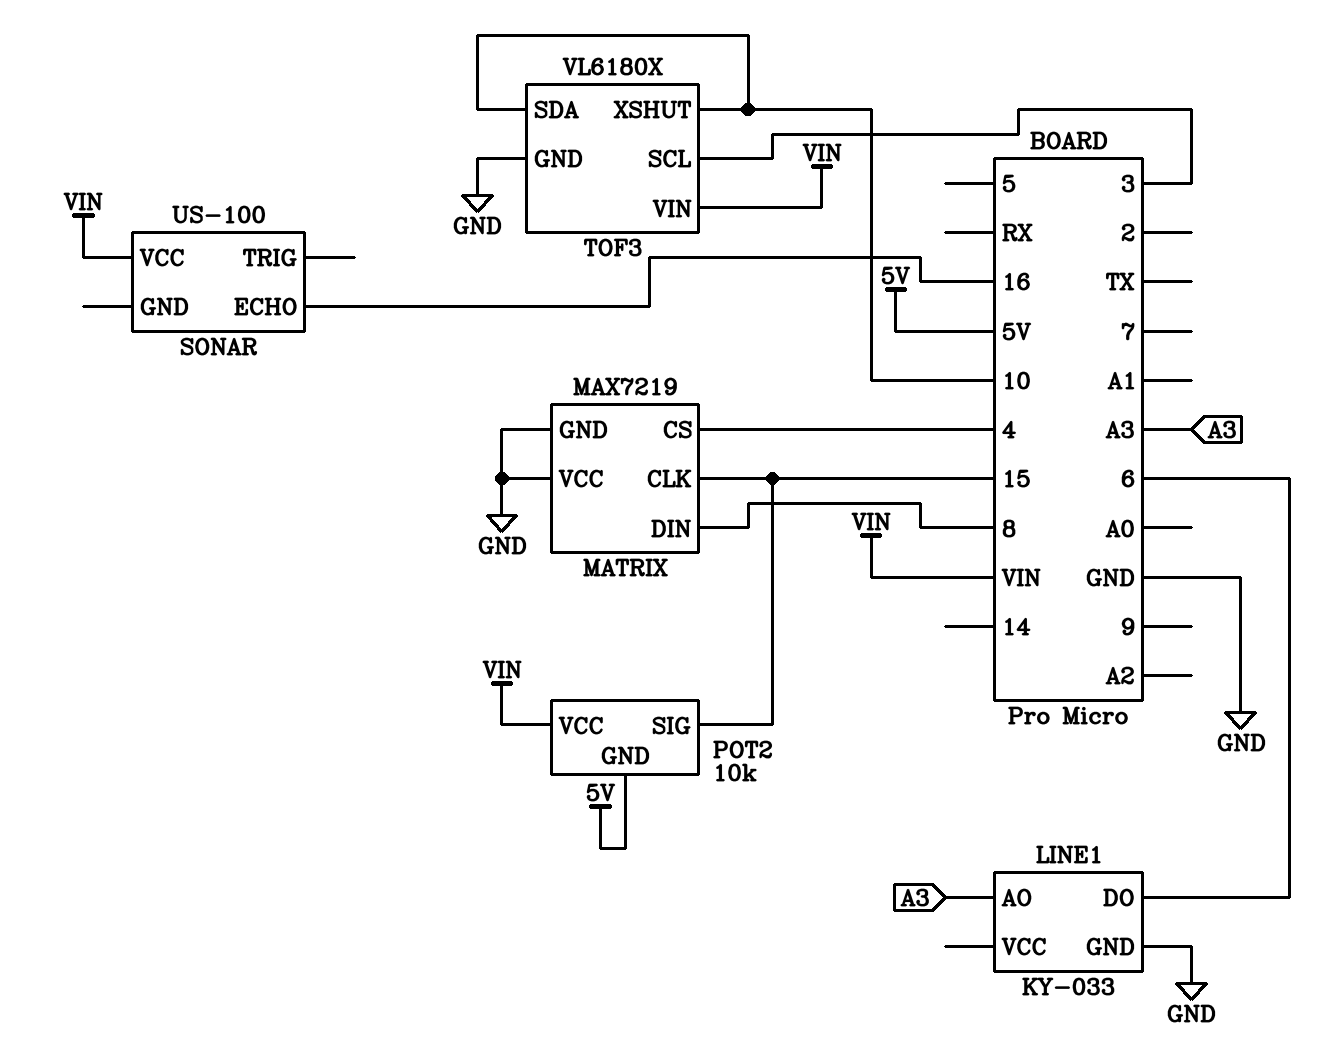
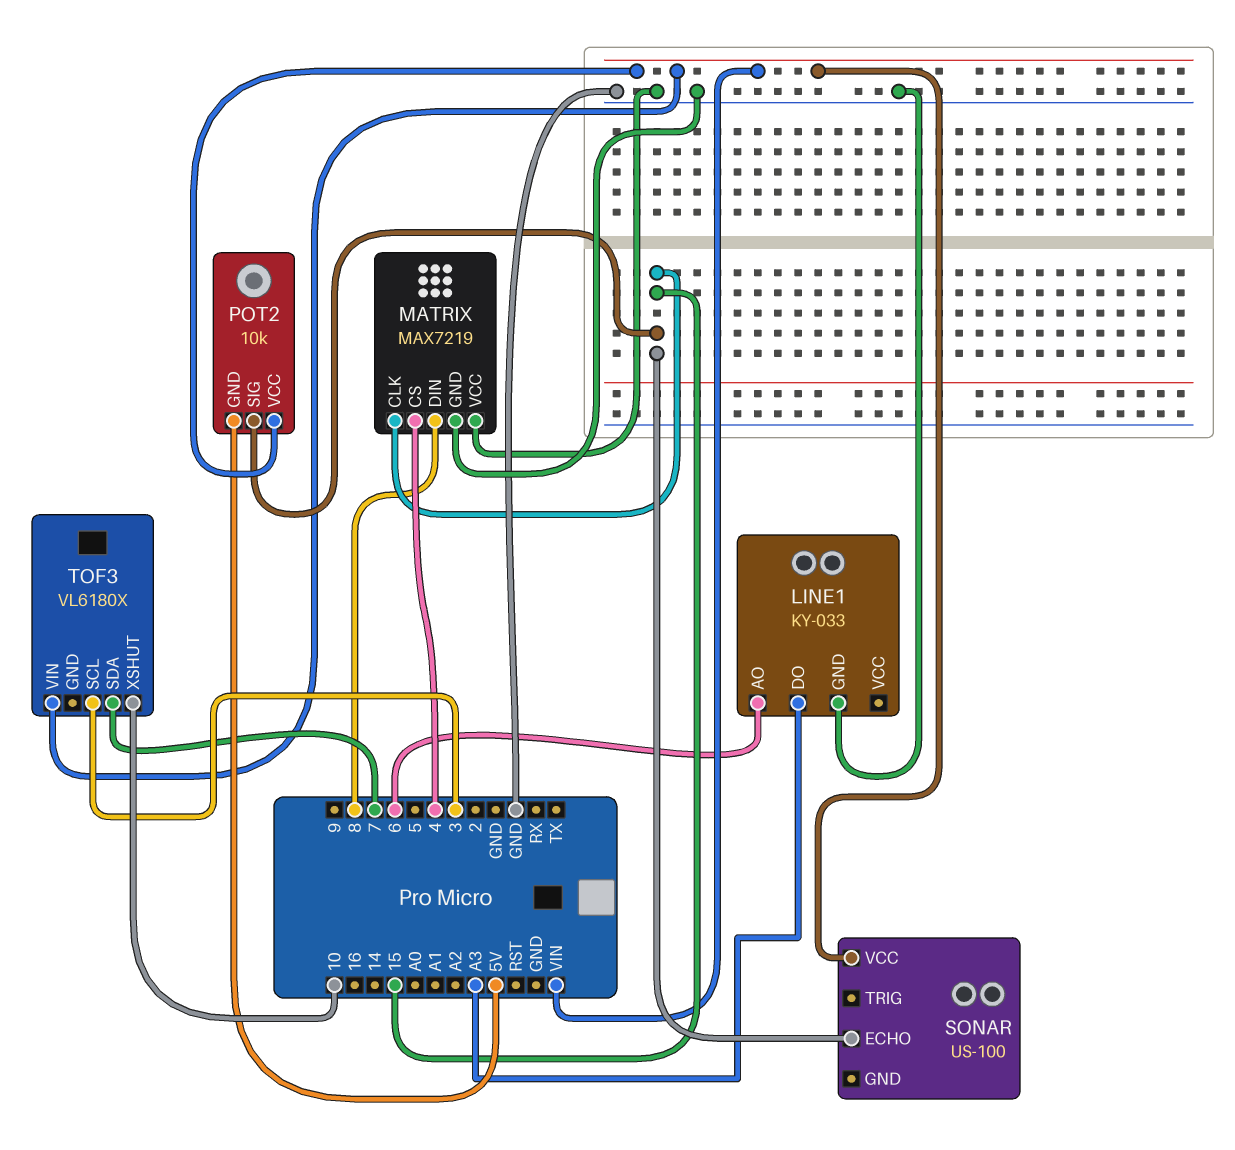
LINE1 pin AO: A3 -> 6
LINE1 pin DO: 6 -> A3
SONAR pin ECHO: 16 -> 15
TOF3 pin GND: GND -> none
TOF3 pin SDA: 10 -> 7

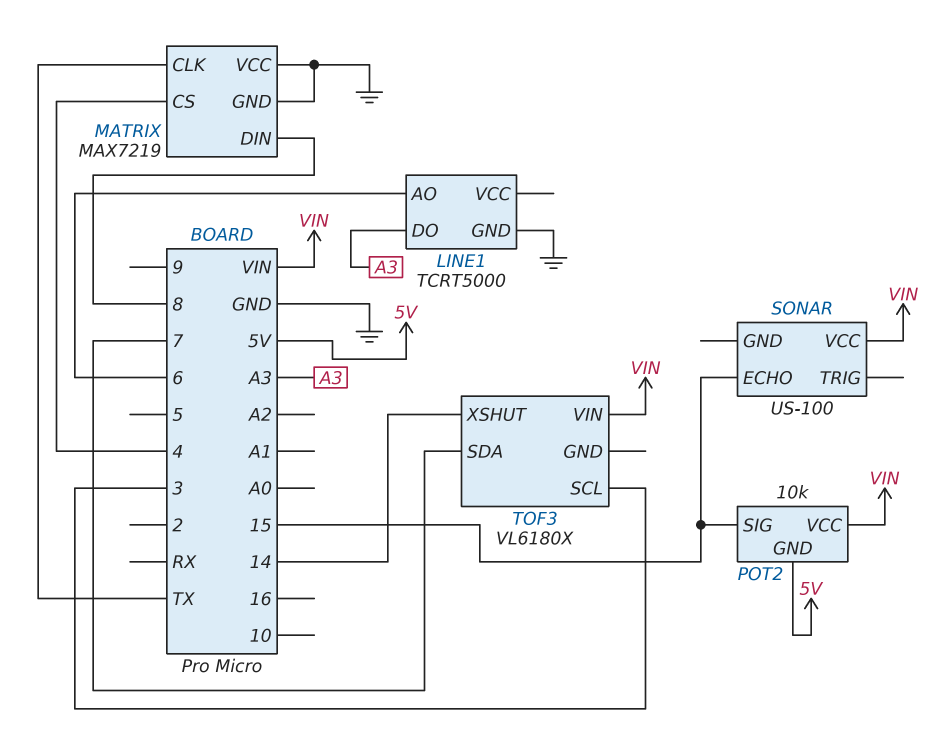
LINE1: KY-033 -> TCRT5000
MATRIX pin CLK: 15 -> TX
TOF3 pin XSHUT: 10 -> 14

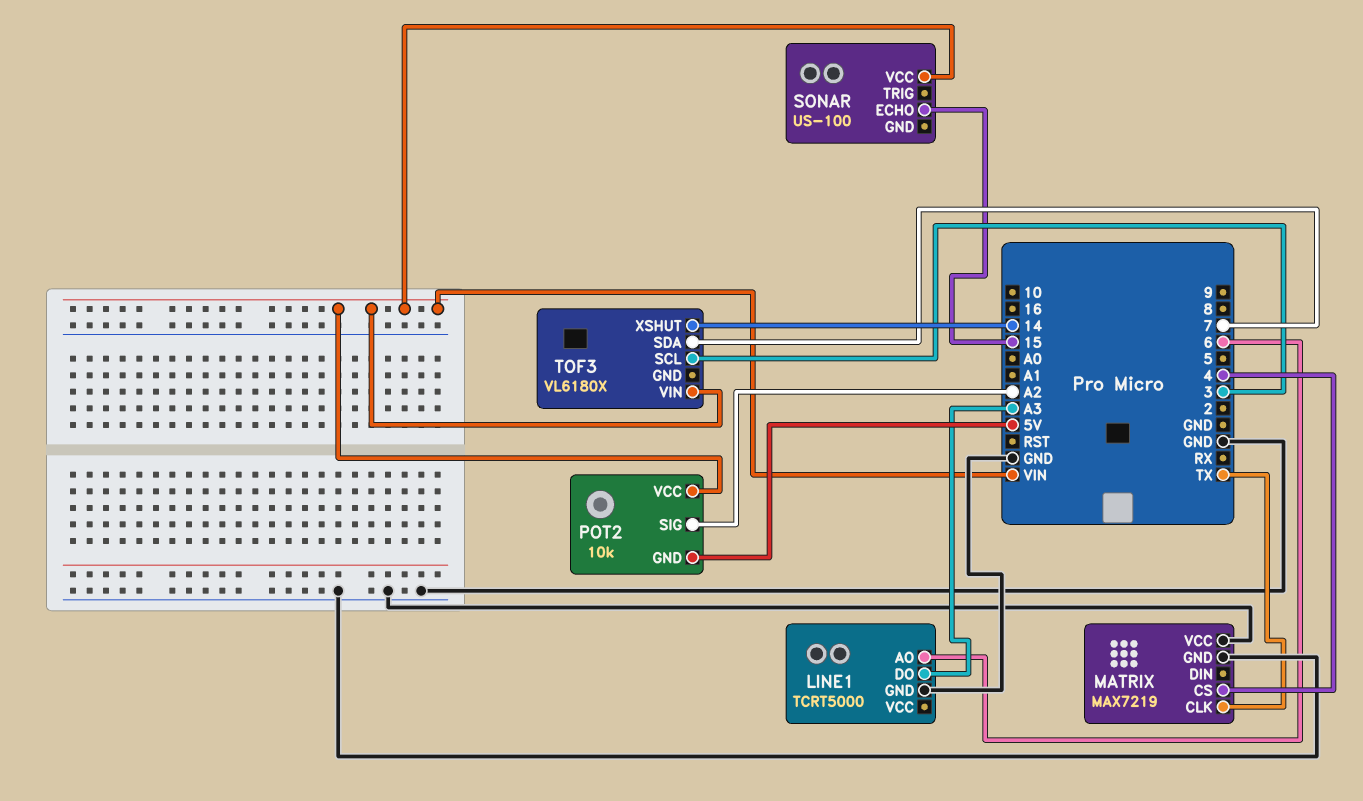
MATRIX pin DIN: 8 -> none
POT2 pin SIG: 15 -> A2

